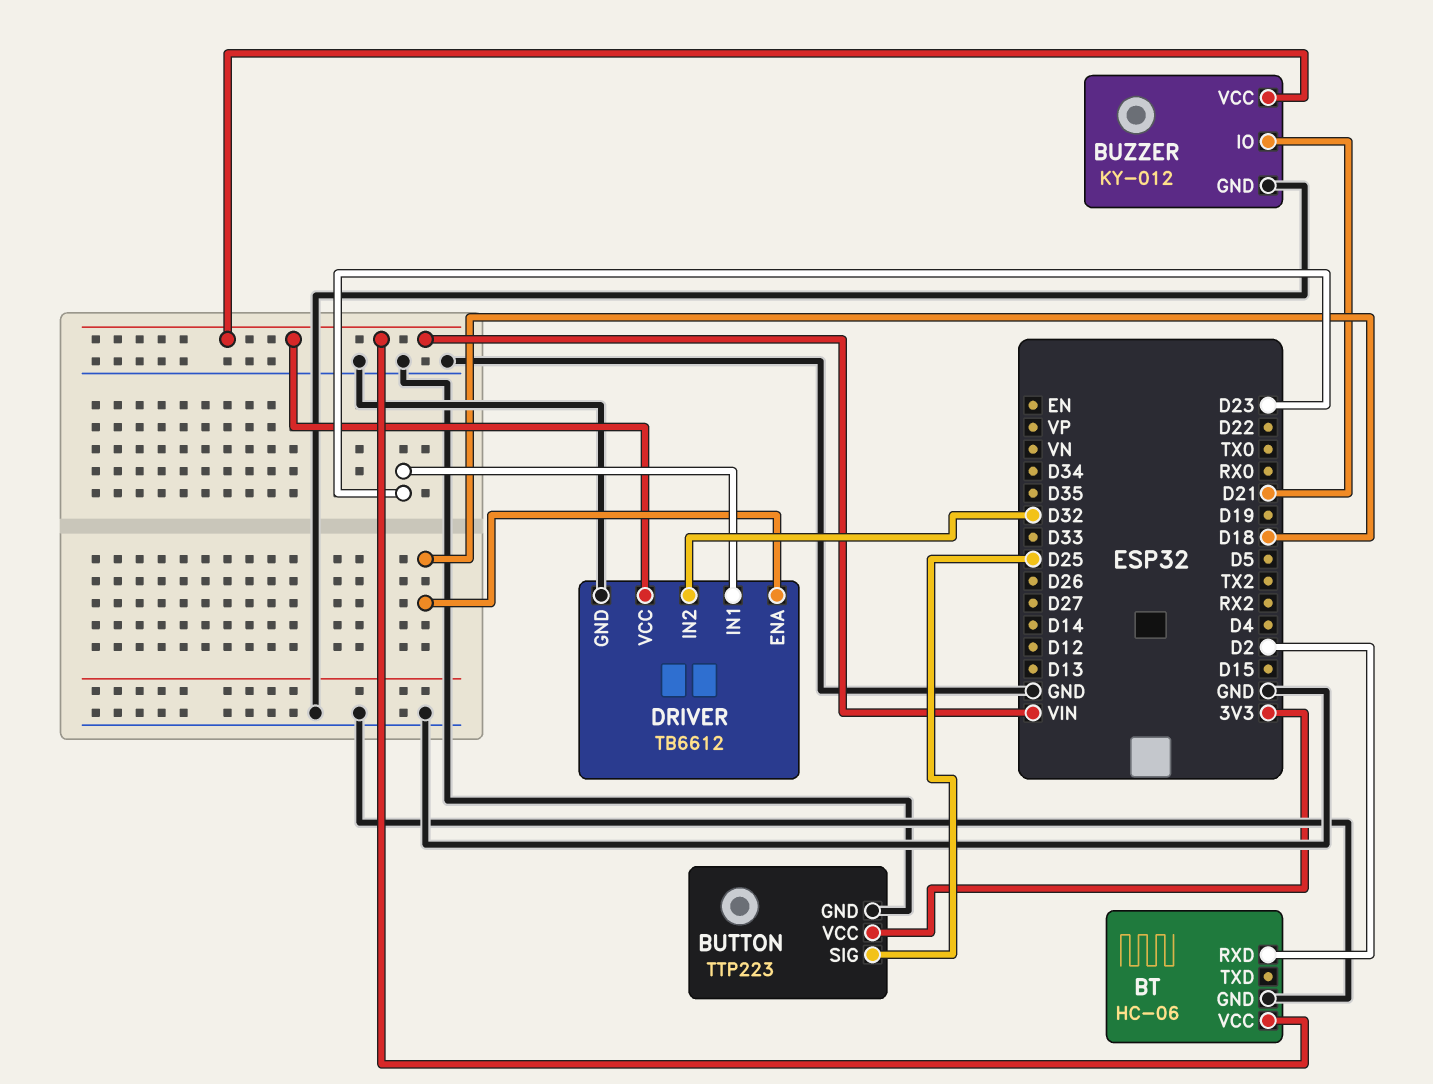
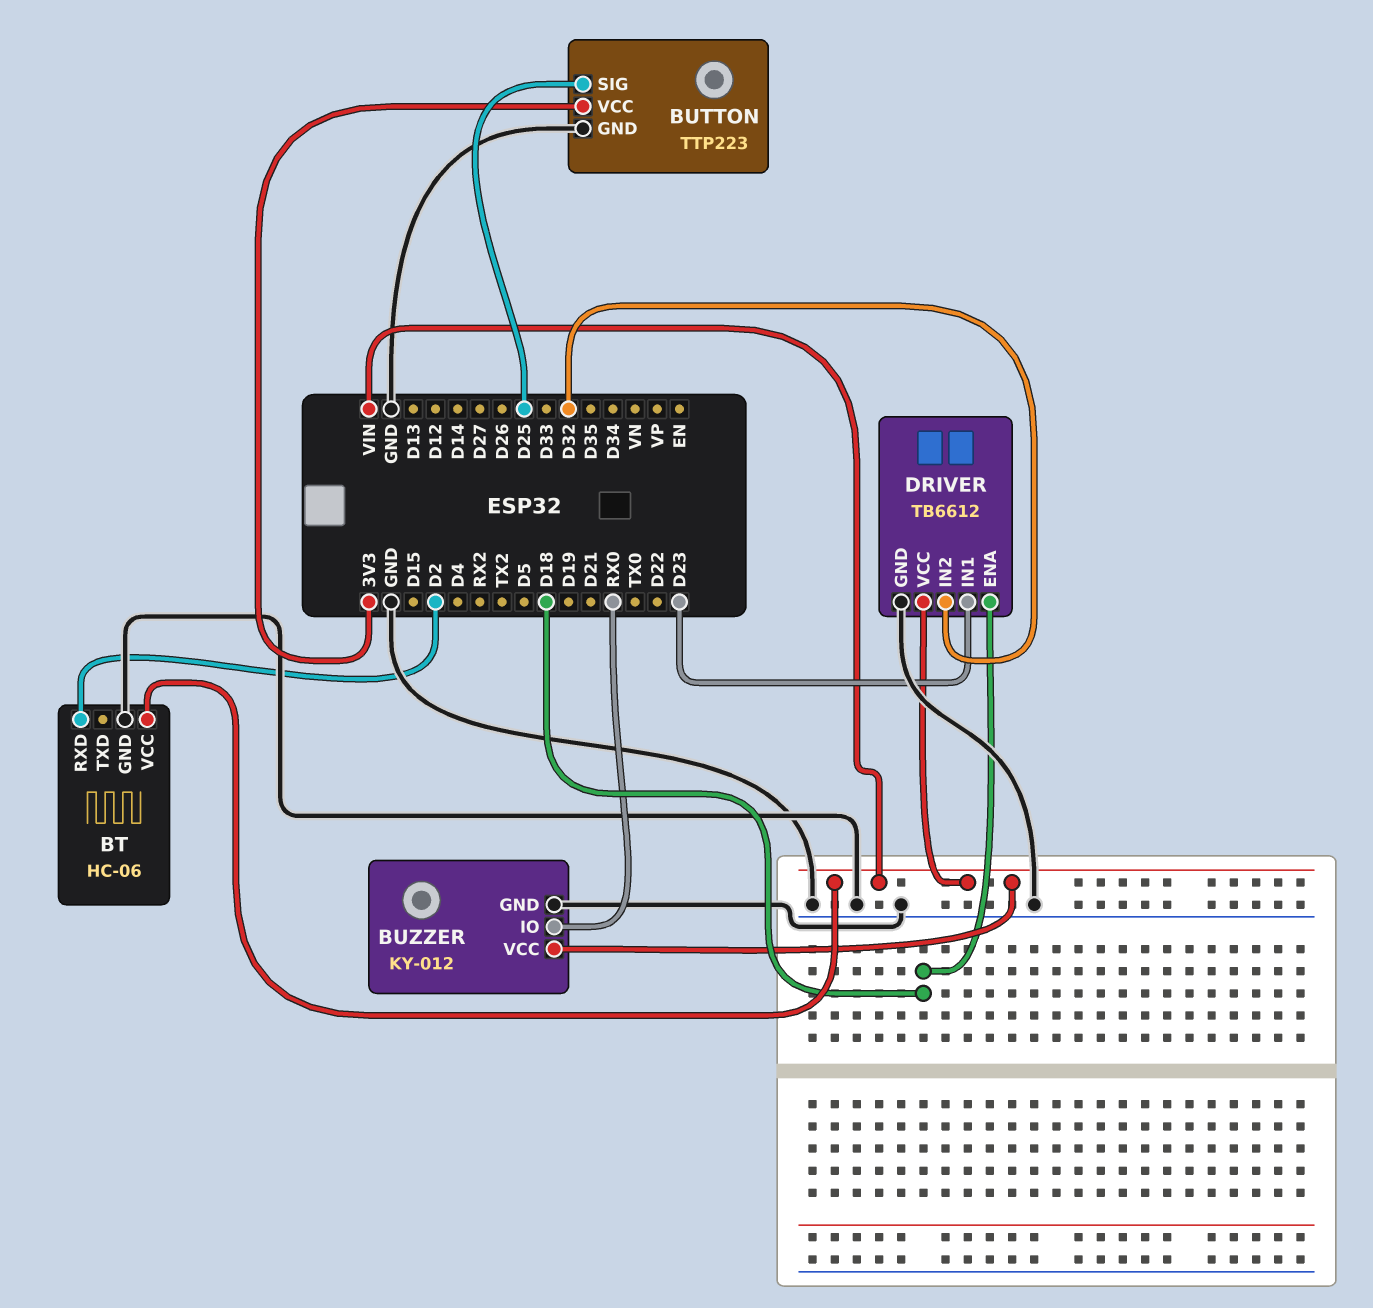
BUZZER pin IO: D21 -> RX0

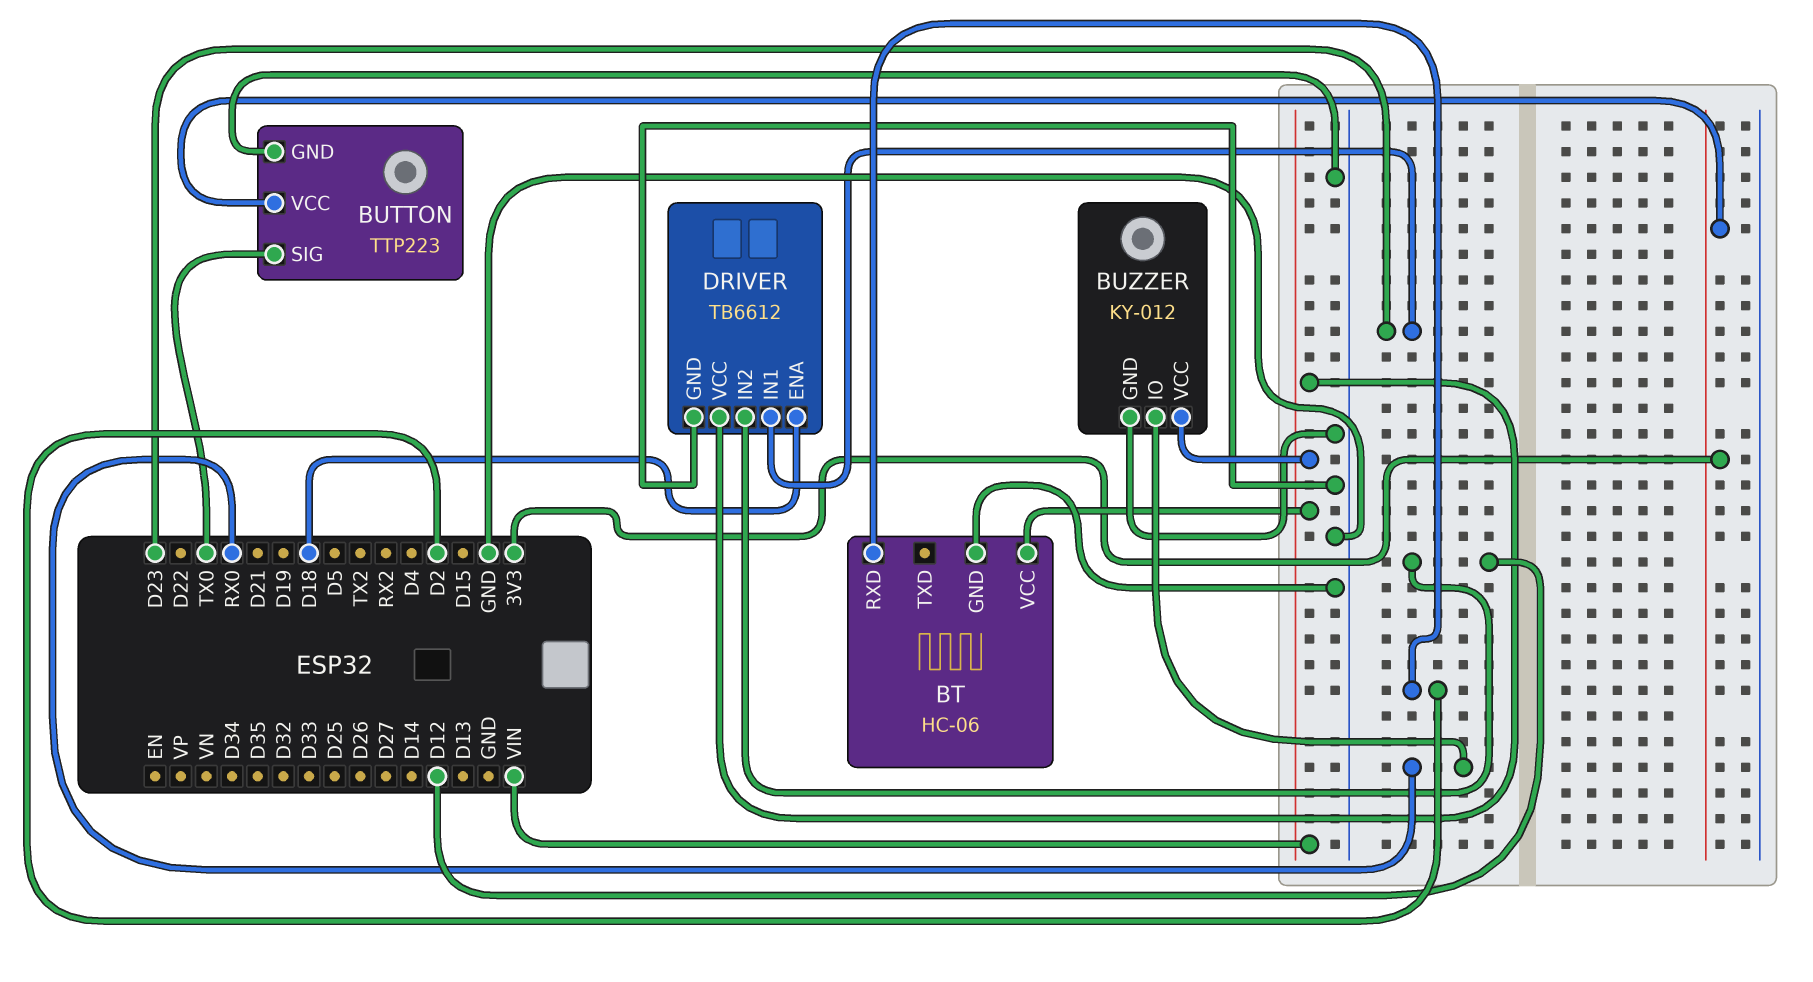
BUTTON pin SIG: D25 -> TX0
DRIVER pin IN2: D32 -> D12

